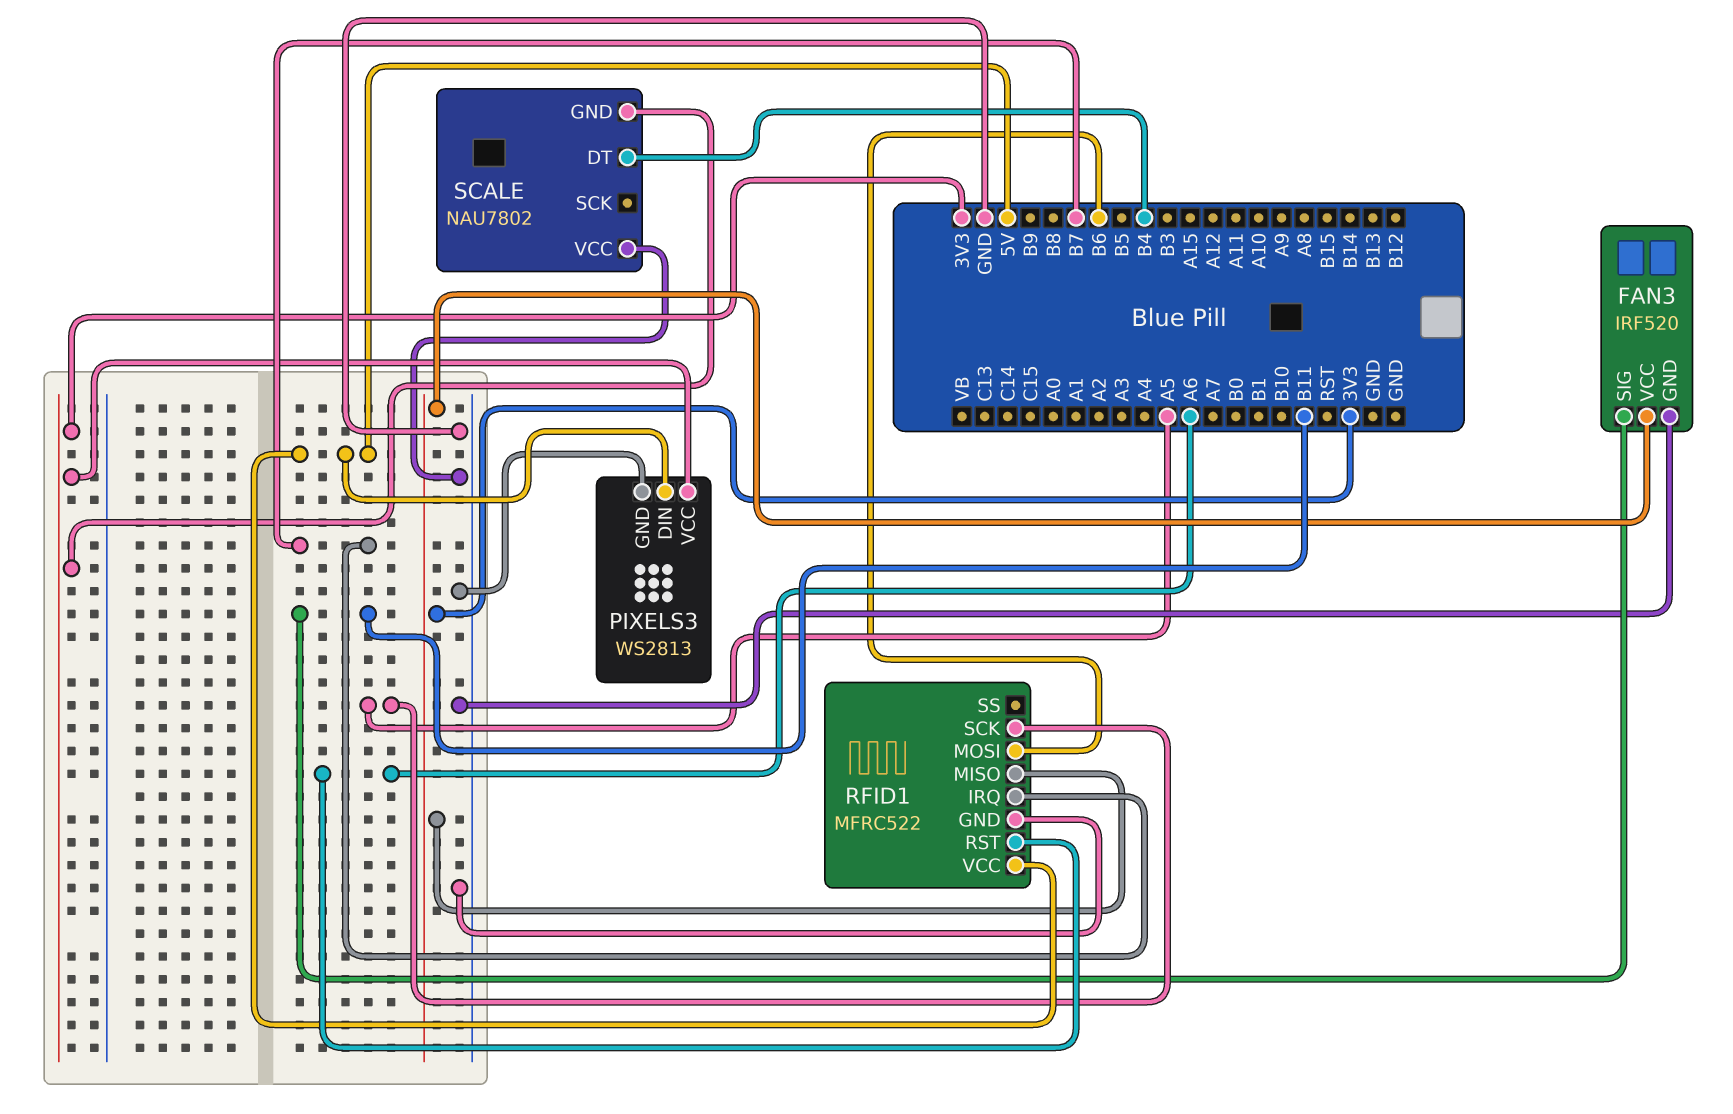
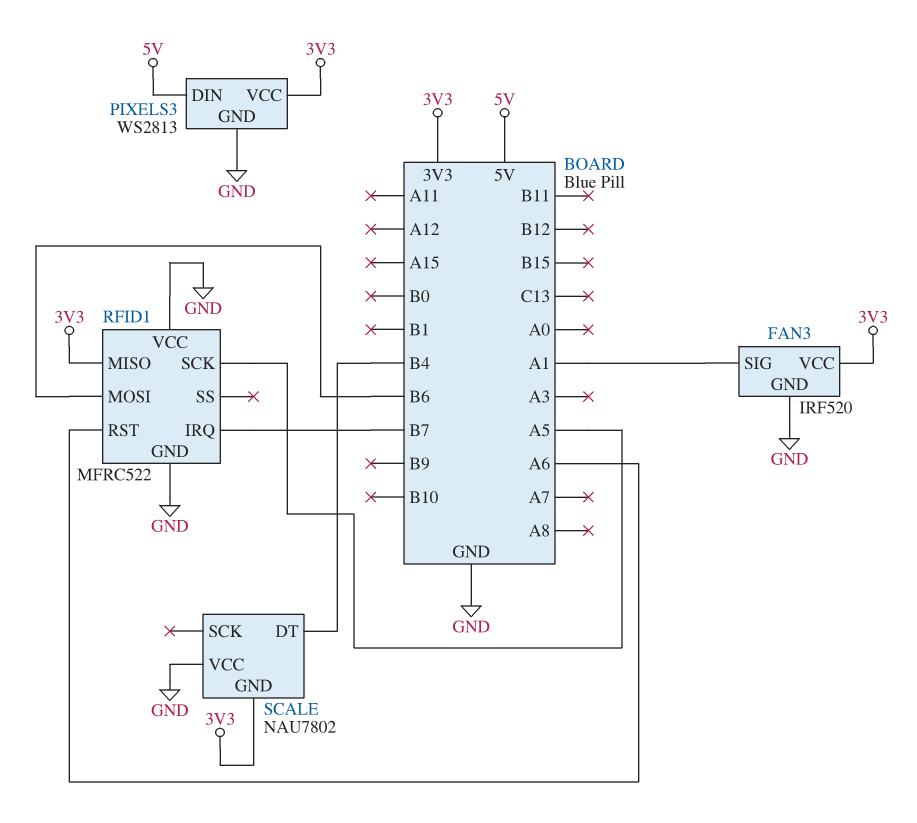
FAN3 pin SIG: B11 -> A1
RFID1 pin VCC: 5V -> GND

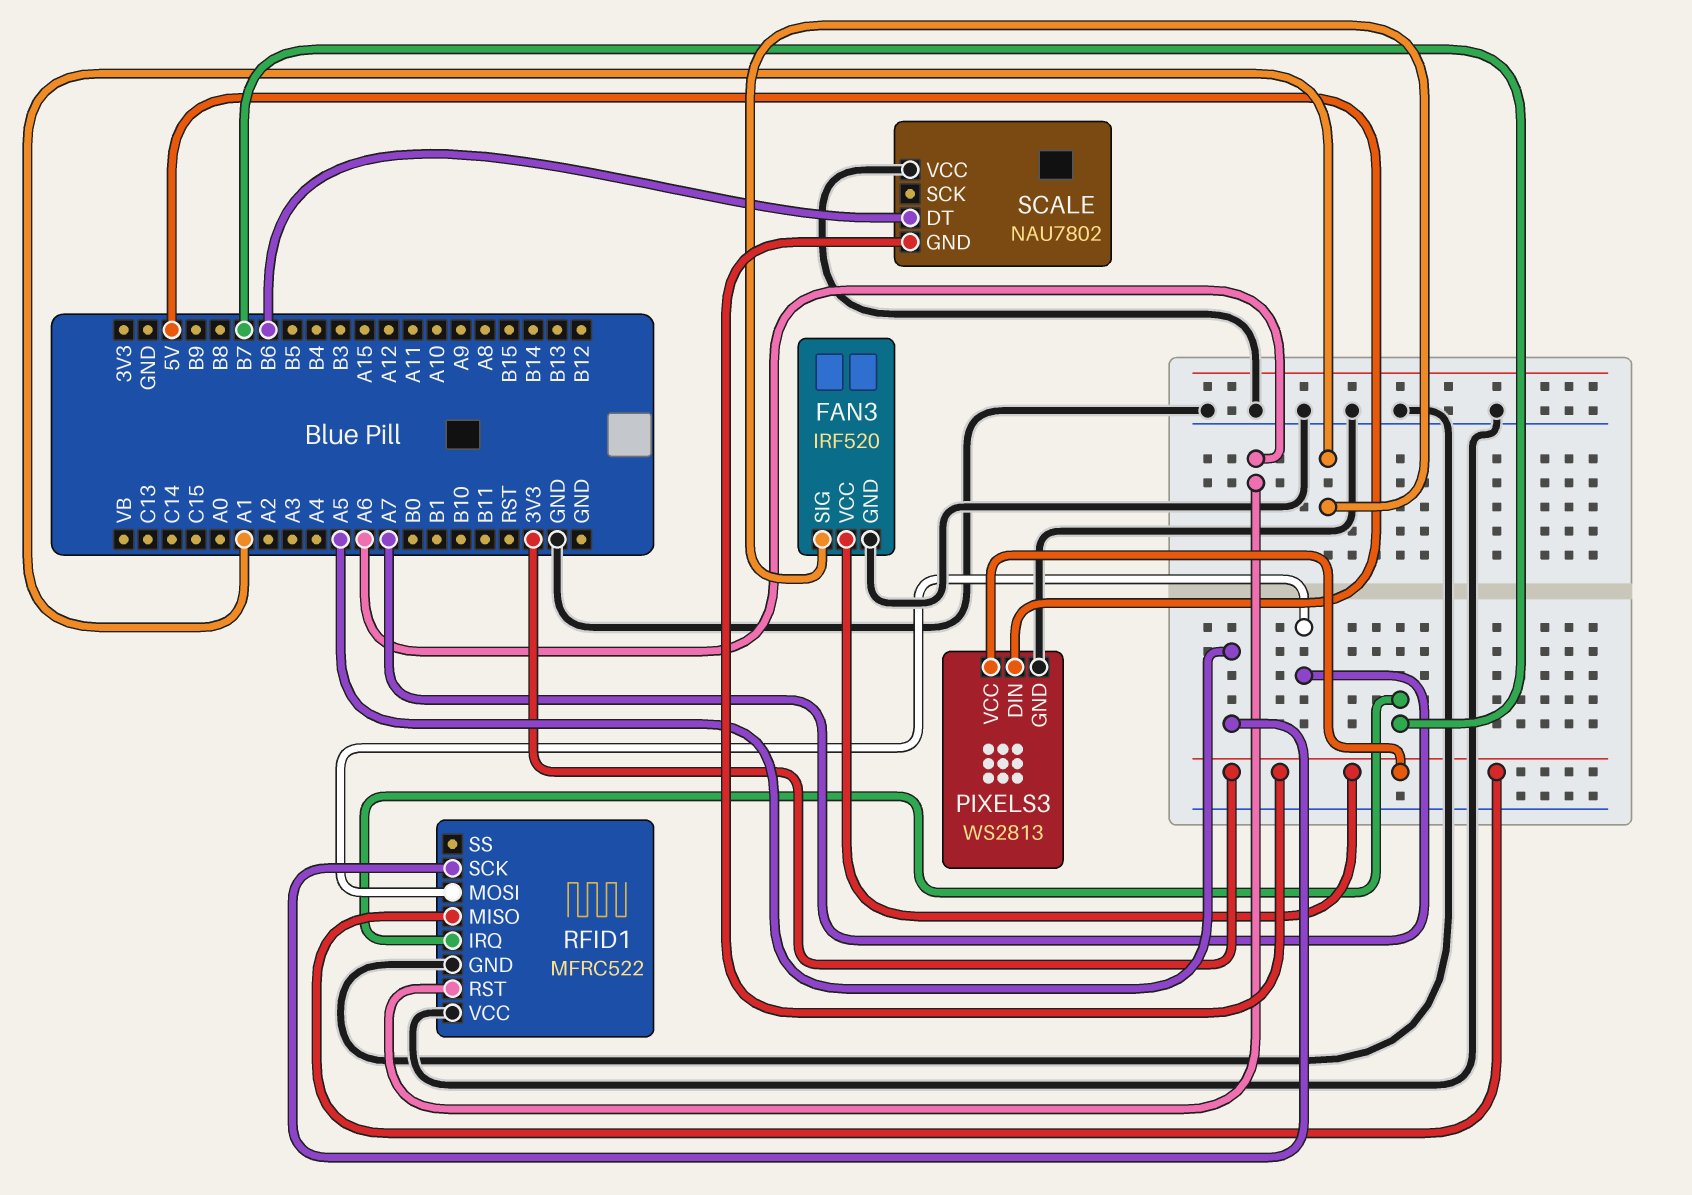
RFID1 pin MOSI: B6 -> A7
SCALE pin DT: B4 -> B6

